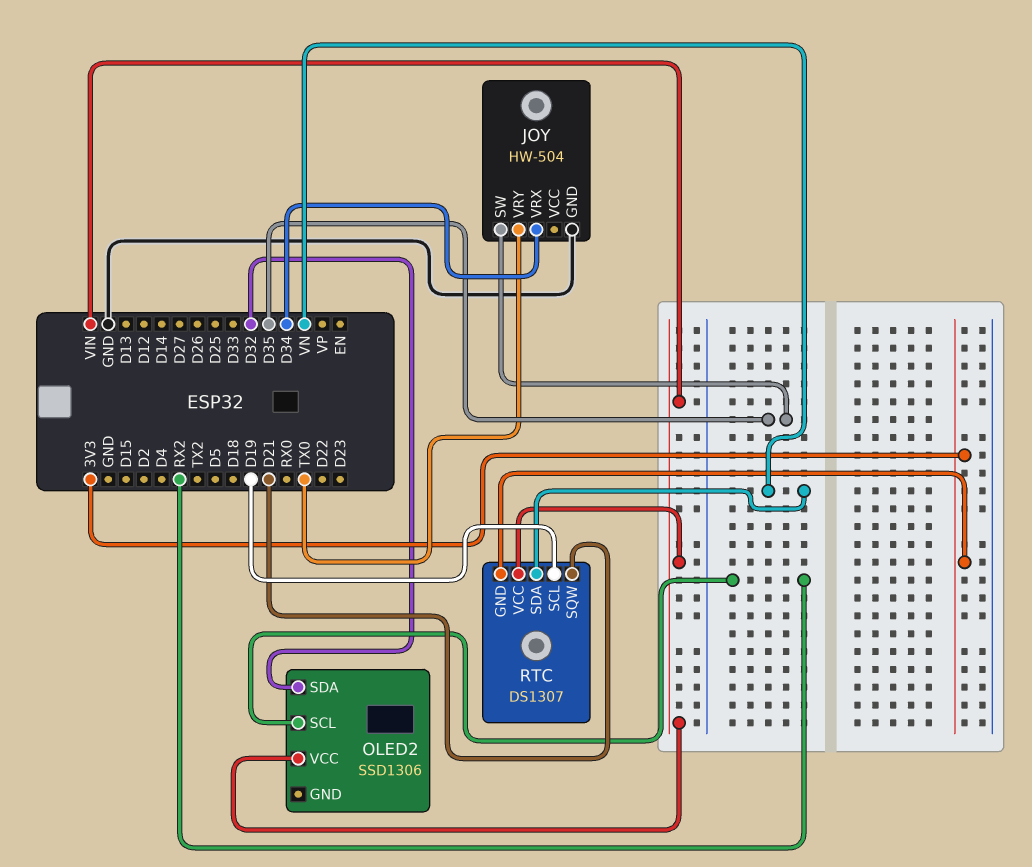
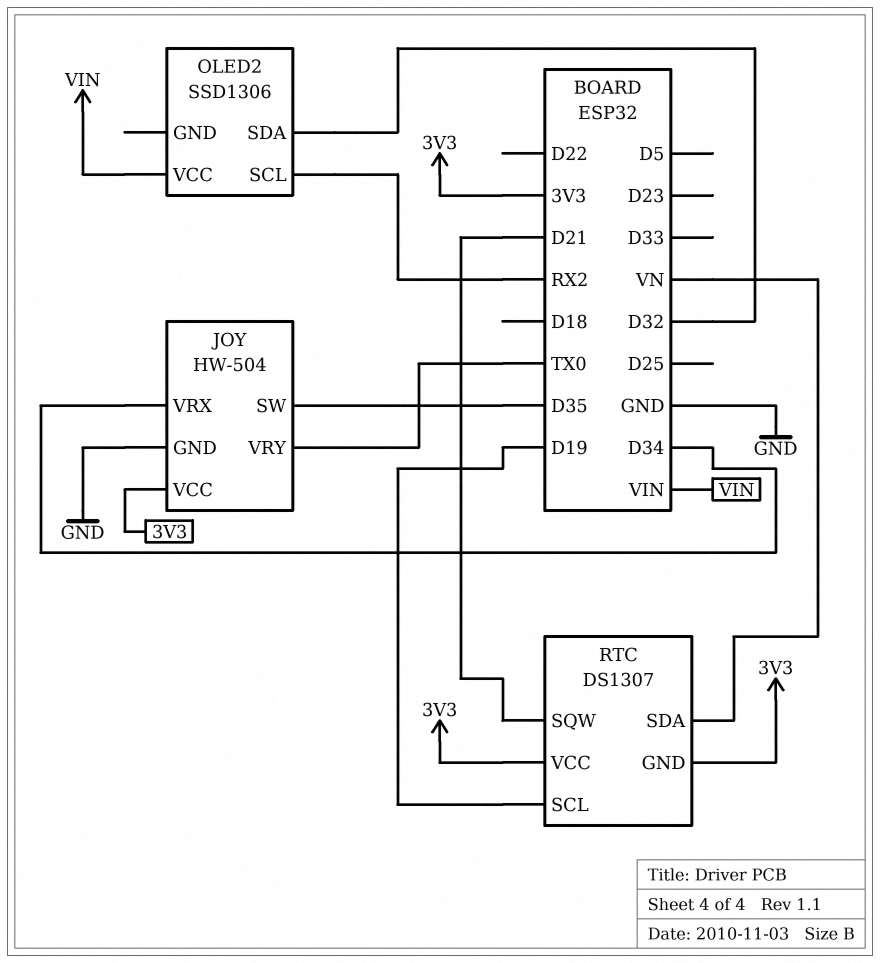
JOY pin VCC: none -> 3V3
RTC pin VCC: VIN -> 3V3

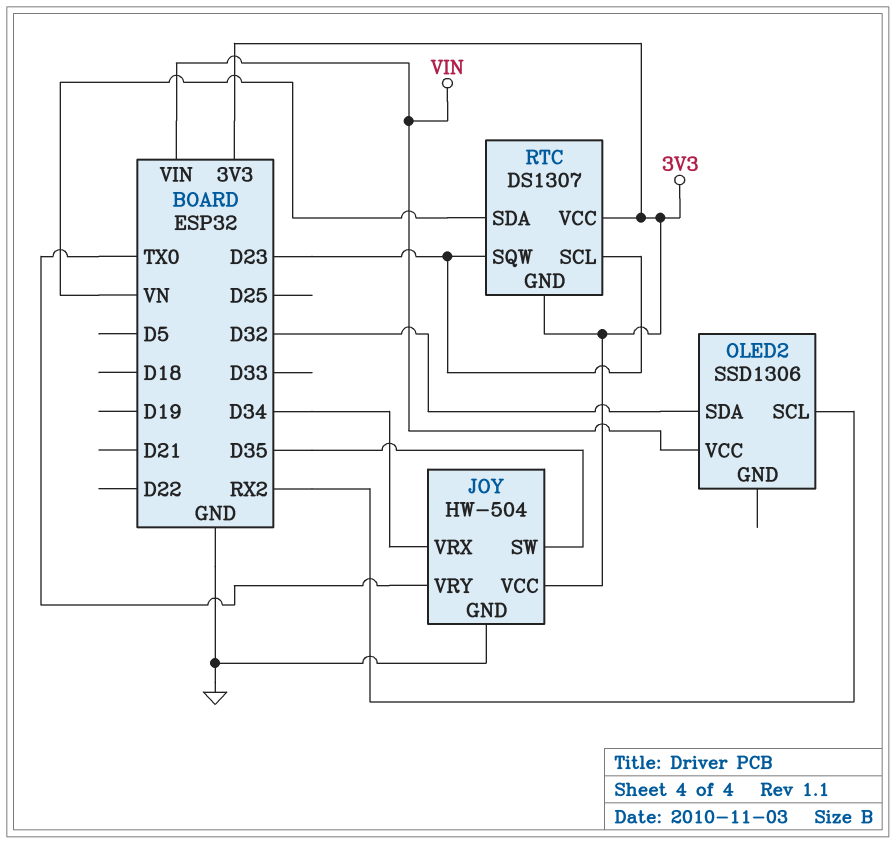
RTC pin SCL: D19 -> D23
RTC pin SQW: D21 -> D23

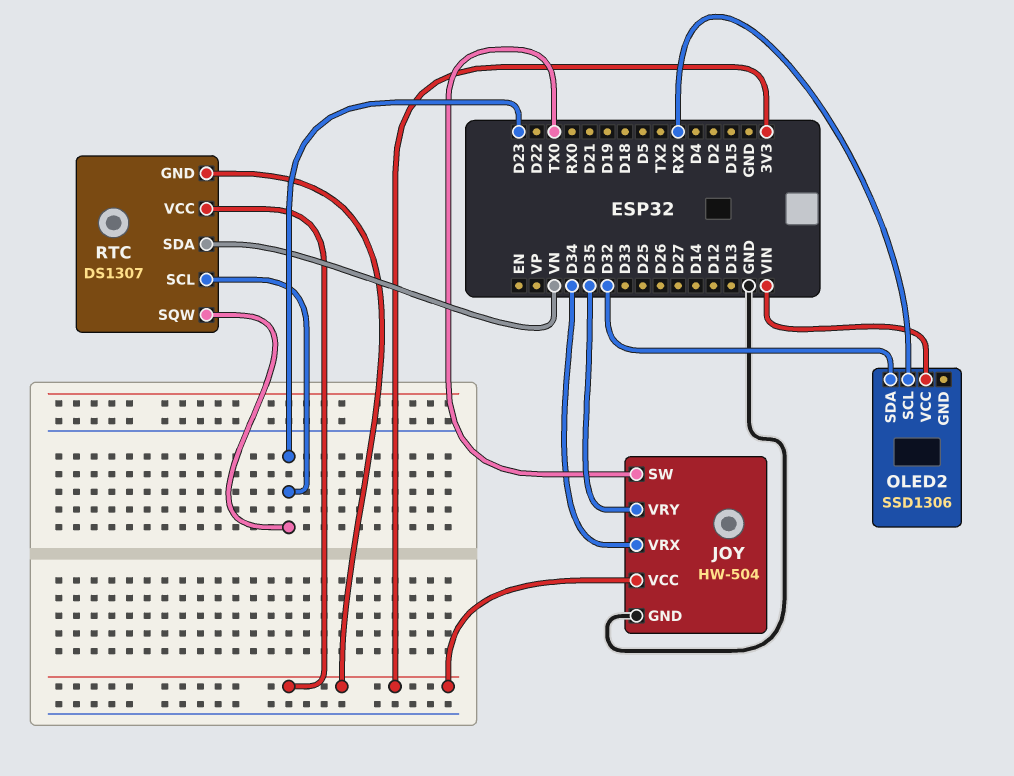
JOY pin SW: D35 -> TX0
JOY pin VRY: TX0 -> D35

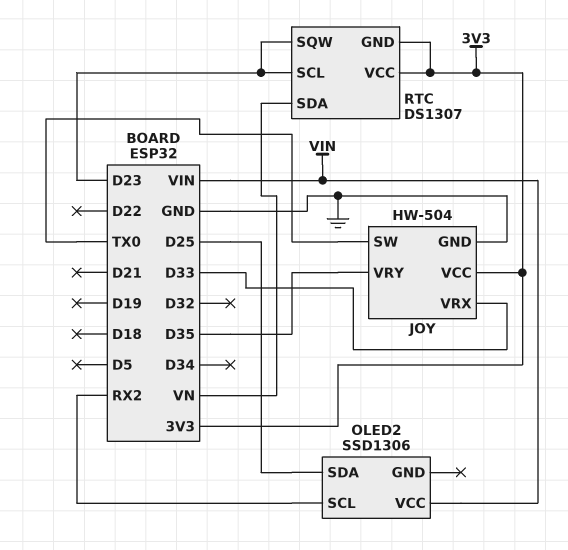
JOY pin VRX: D34 -> D33
OLED2 pin SDA: D32 -> D25

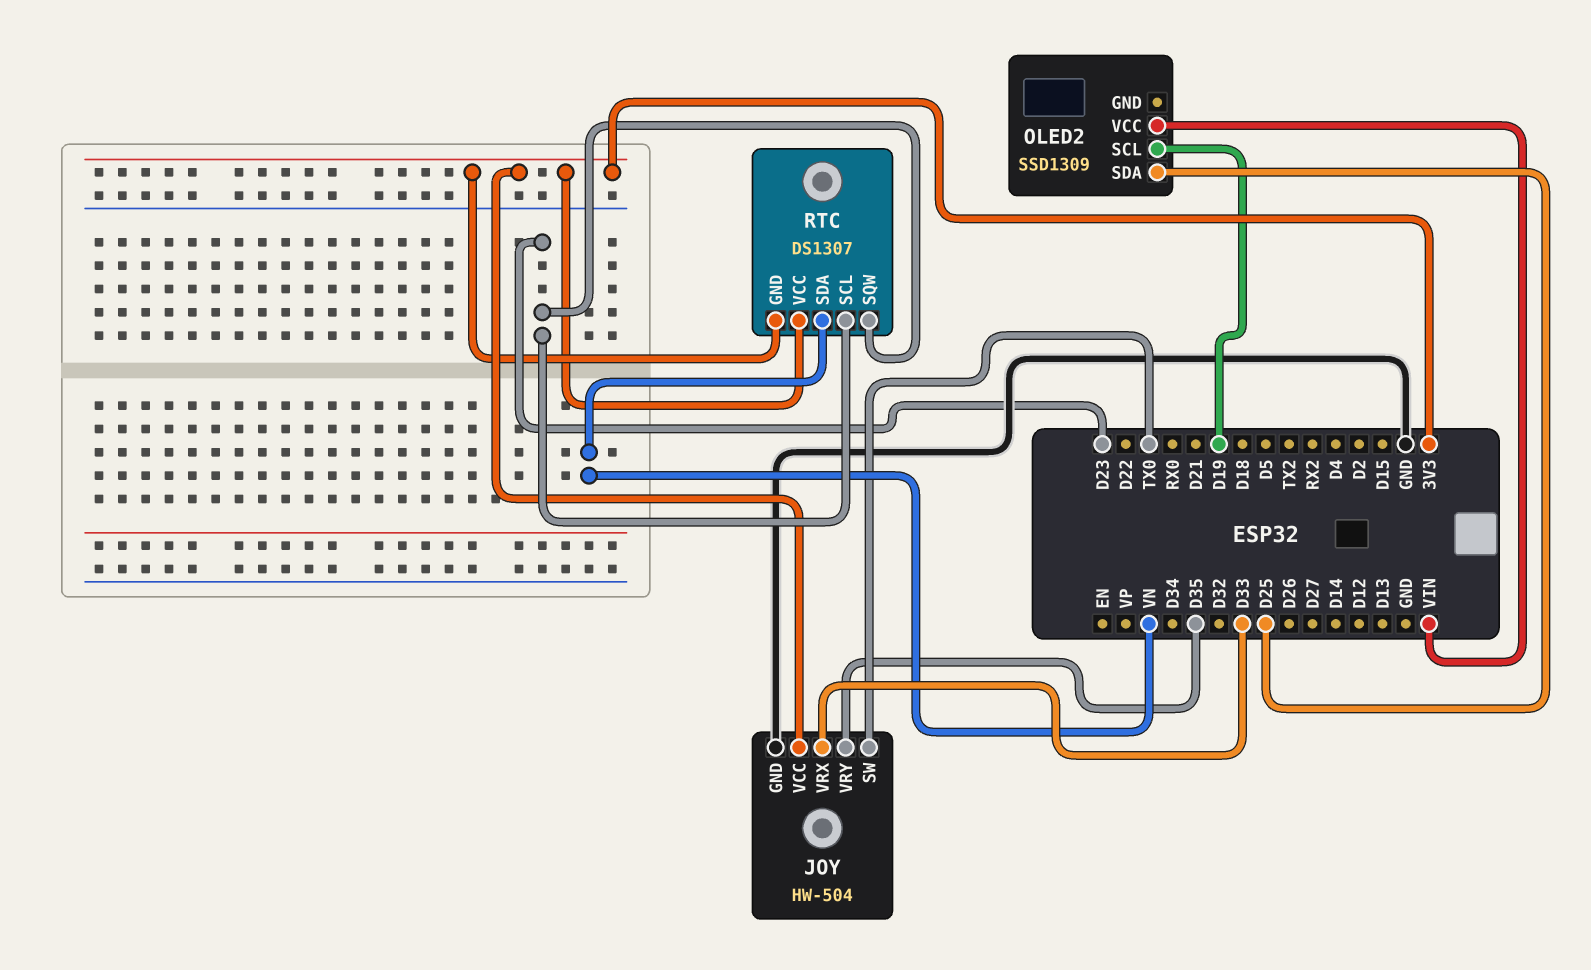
OLED2: SSD1306 -> SSD1309
OLED2 pin SCL: RX2 -> D19

